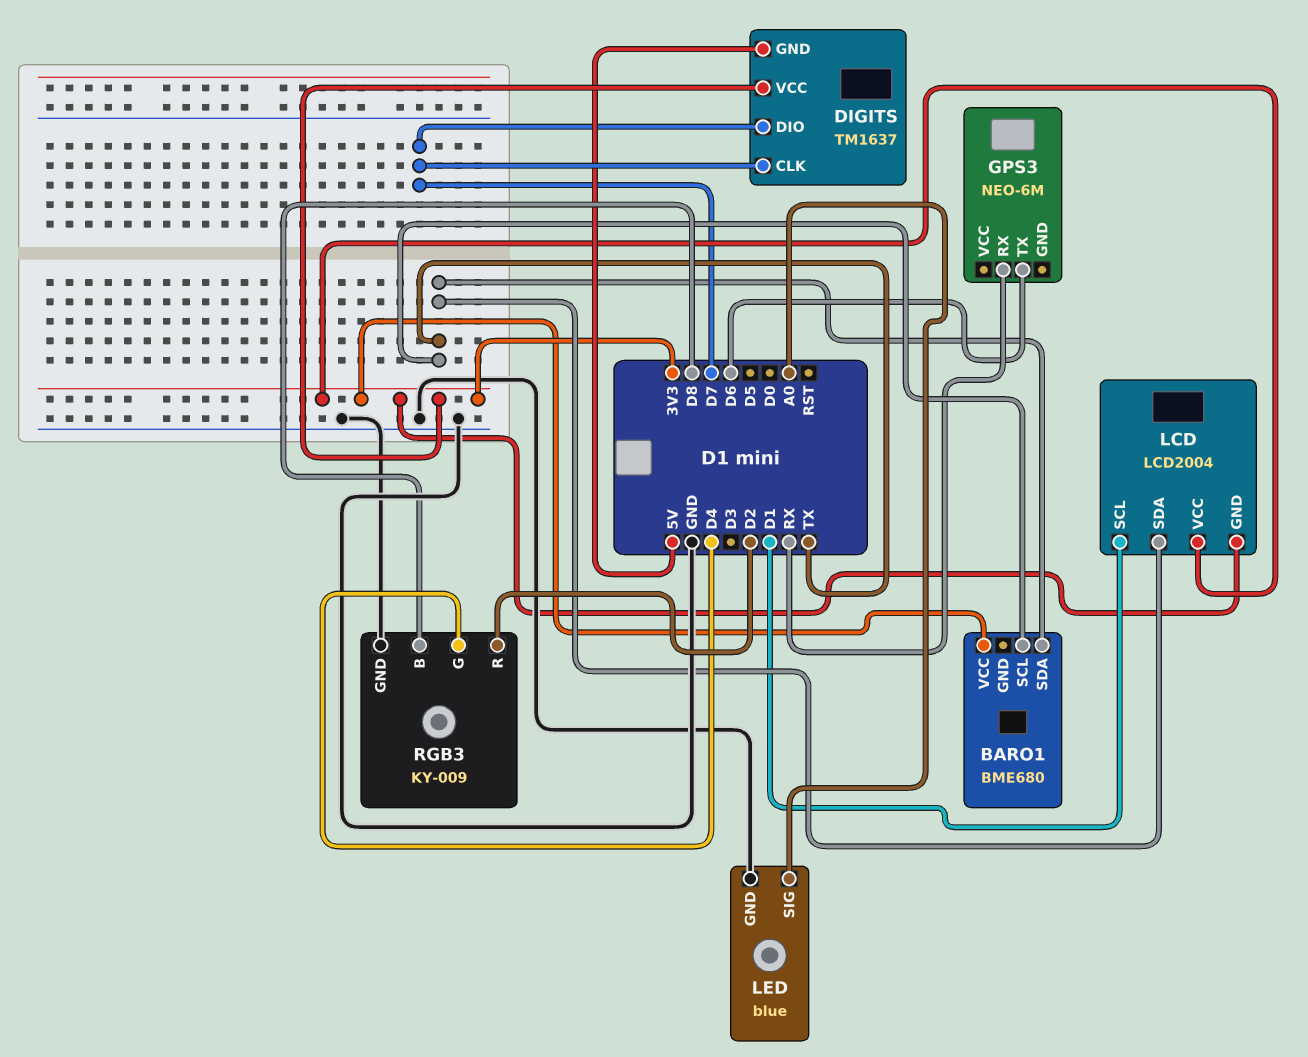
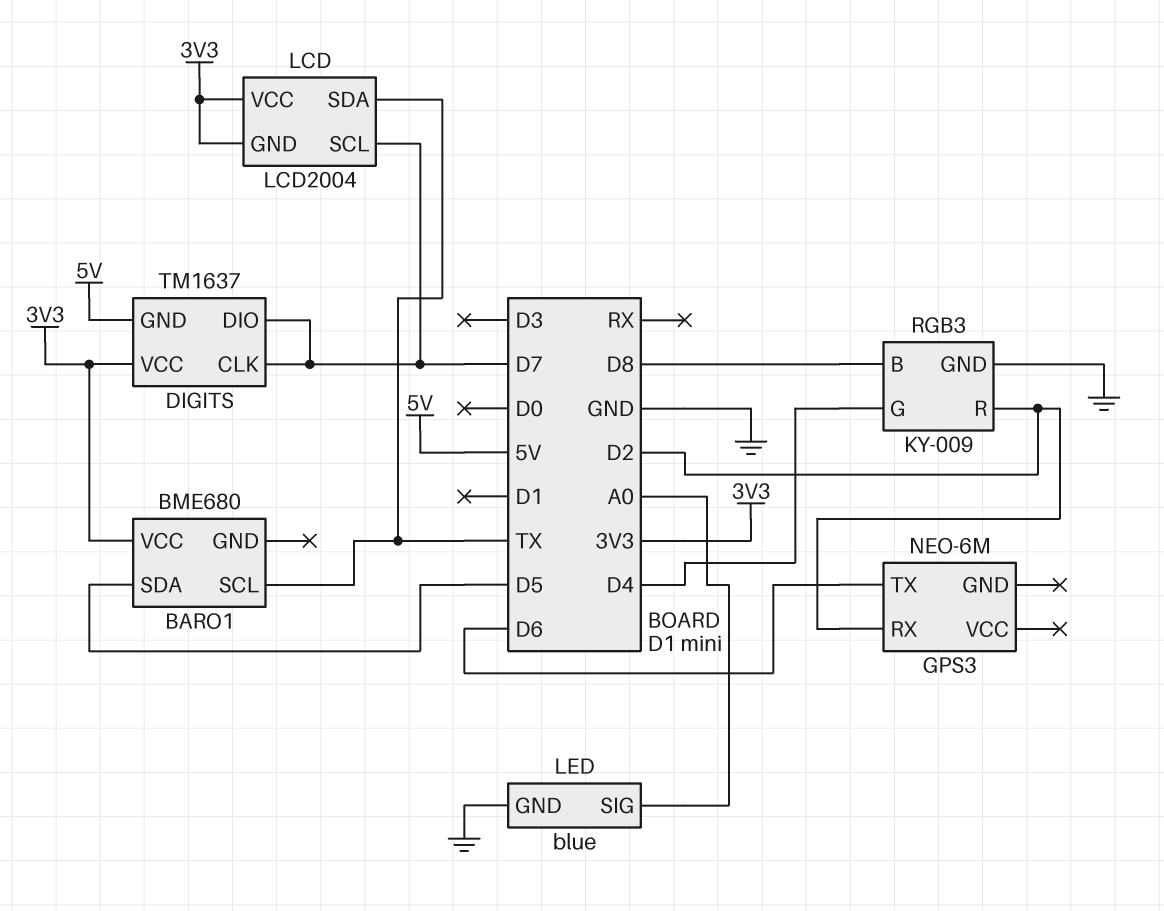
BARO1 pin SDA: TX -> D5
GPS3 pin RX: RX -> D2
LCD pin SCL: D1 -> D7

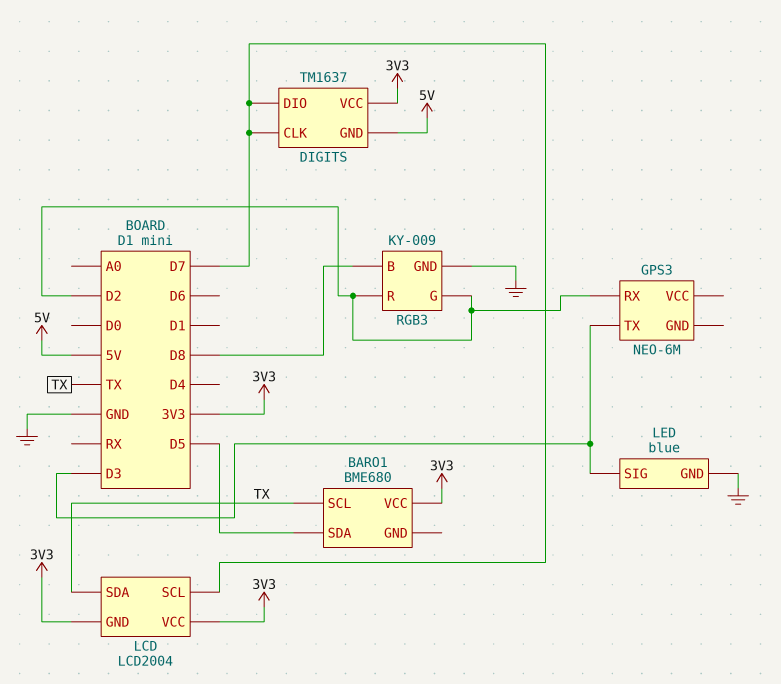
GPS3 pin TX: D6 -> D3
LED pin SIG: A0 -> D3
RGB3 pin G: D4 -> D2

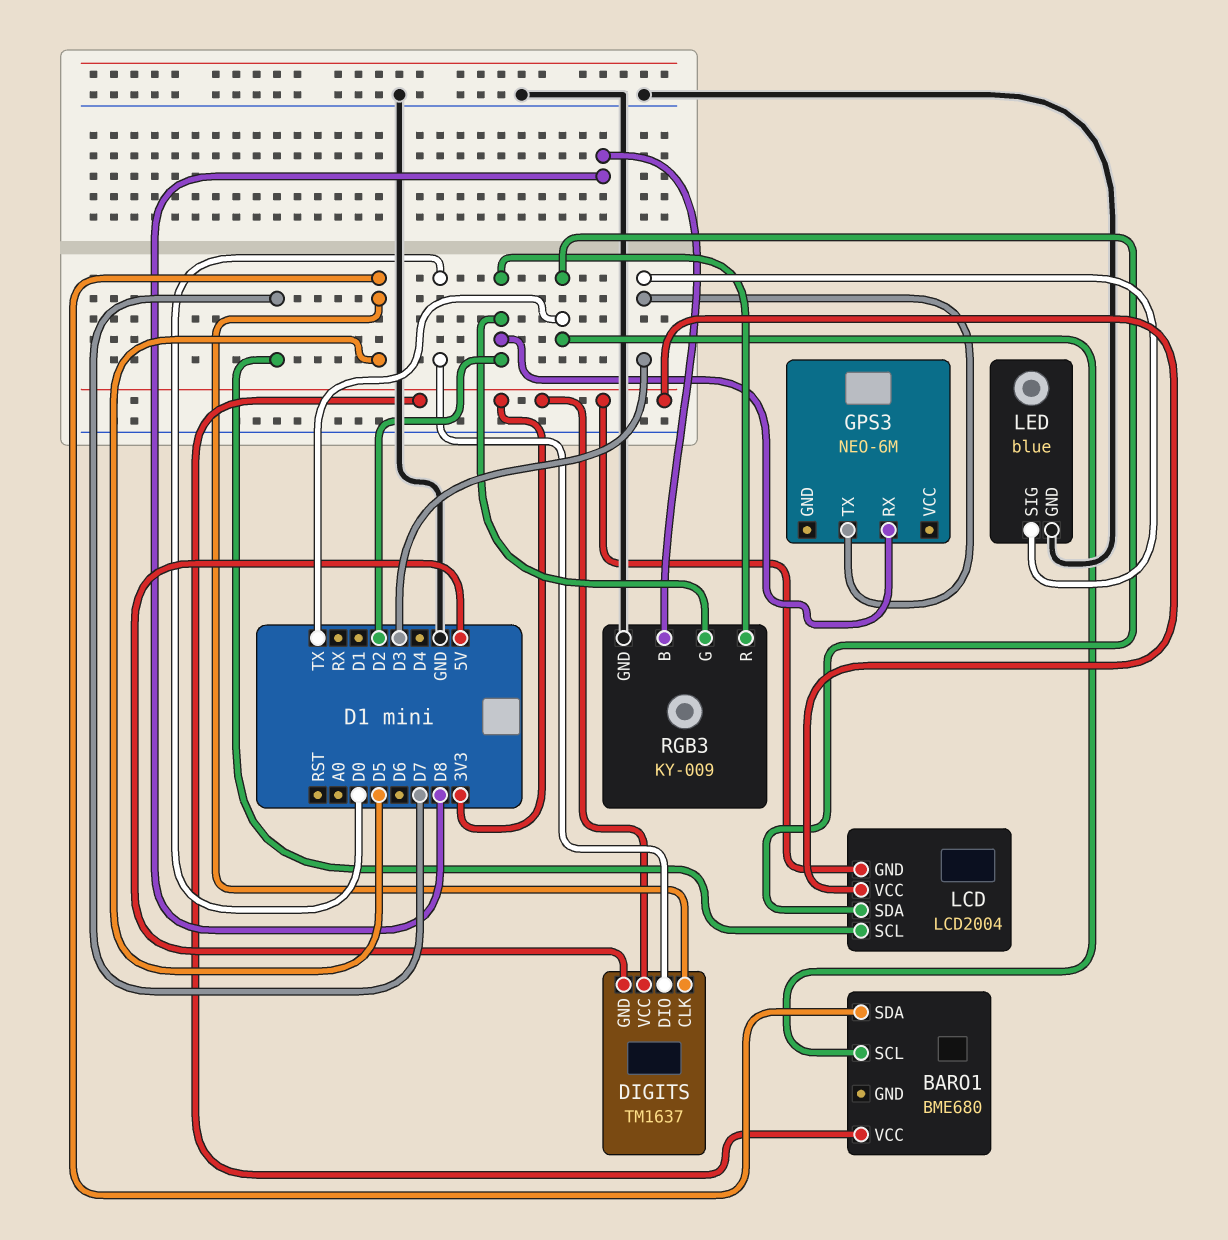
DIGITS pin CLK: D7 -> D5
DIGITS pin DIO: D7 -> D0

